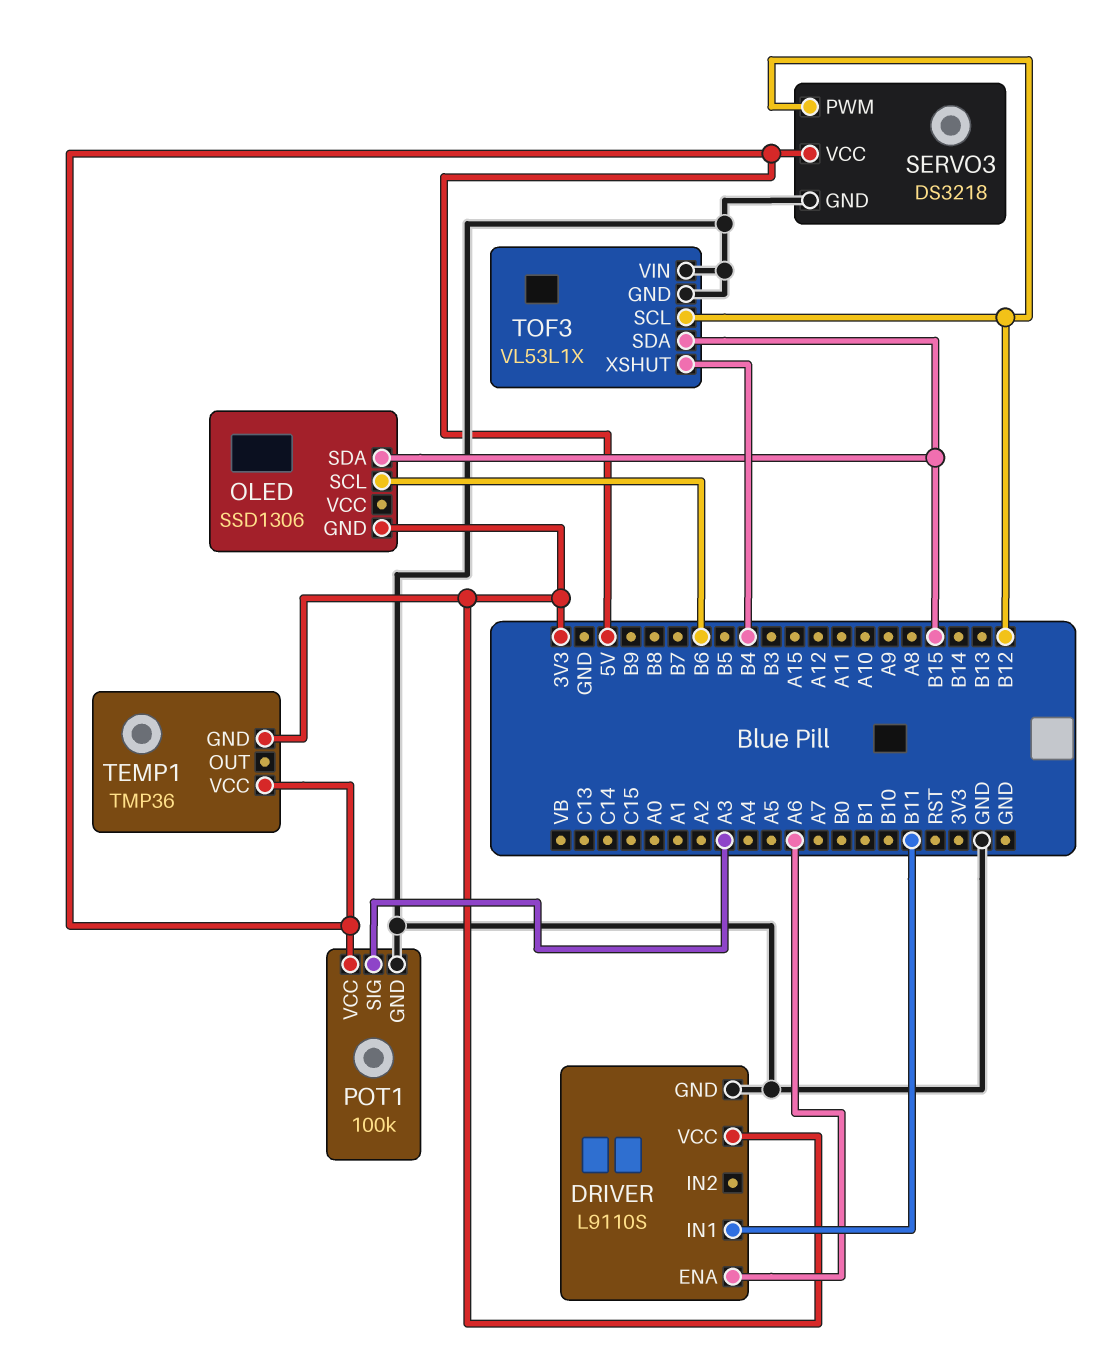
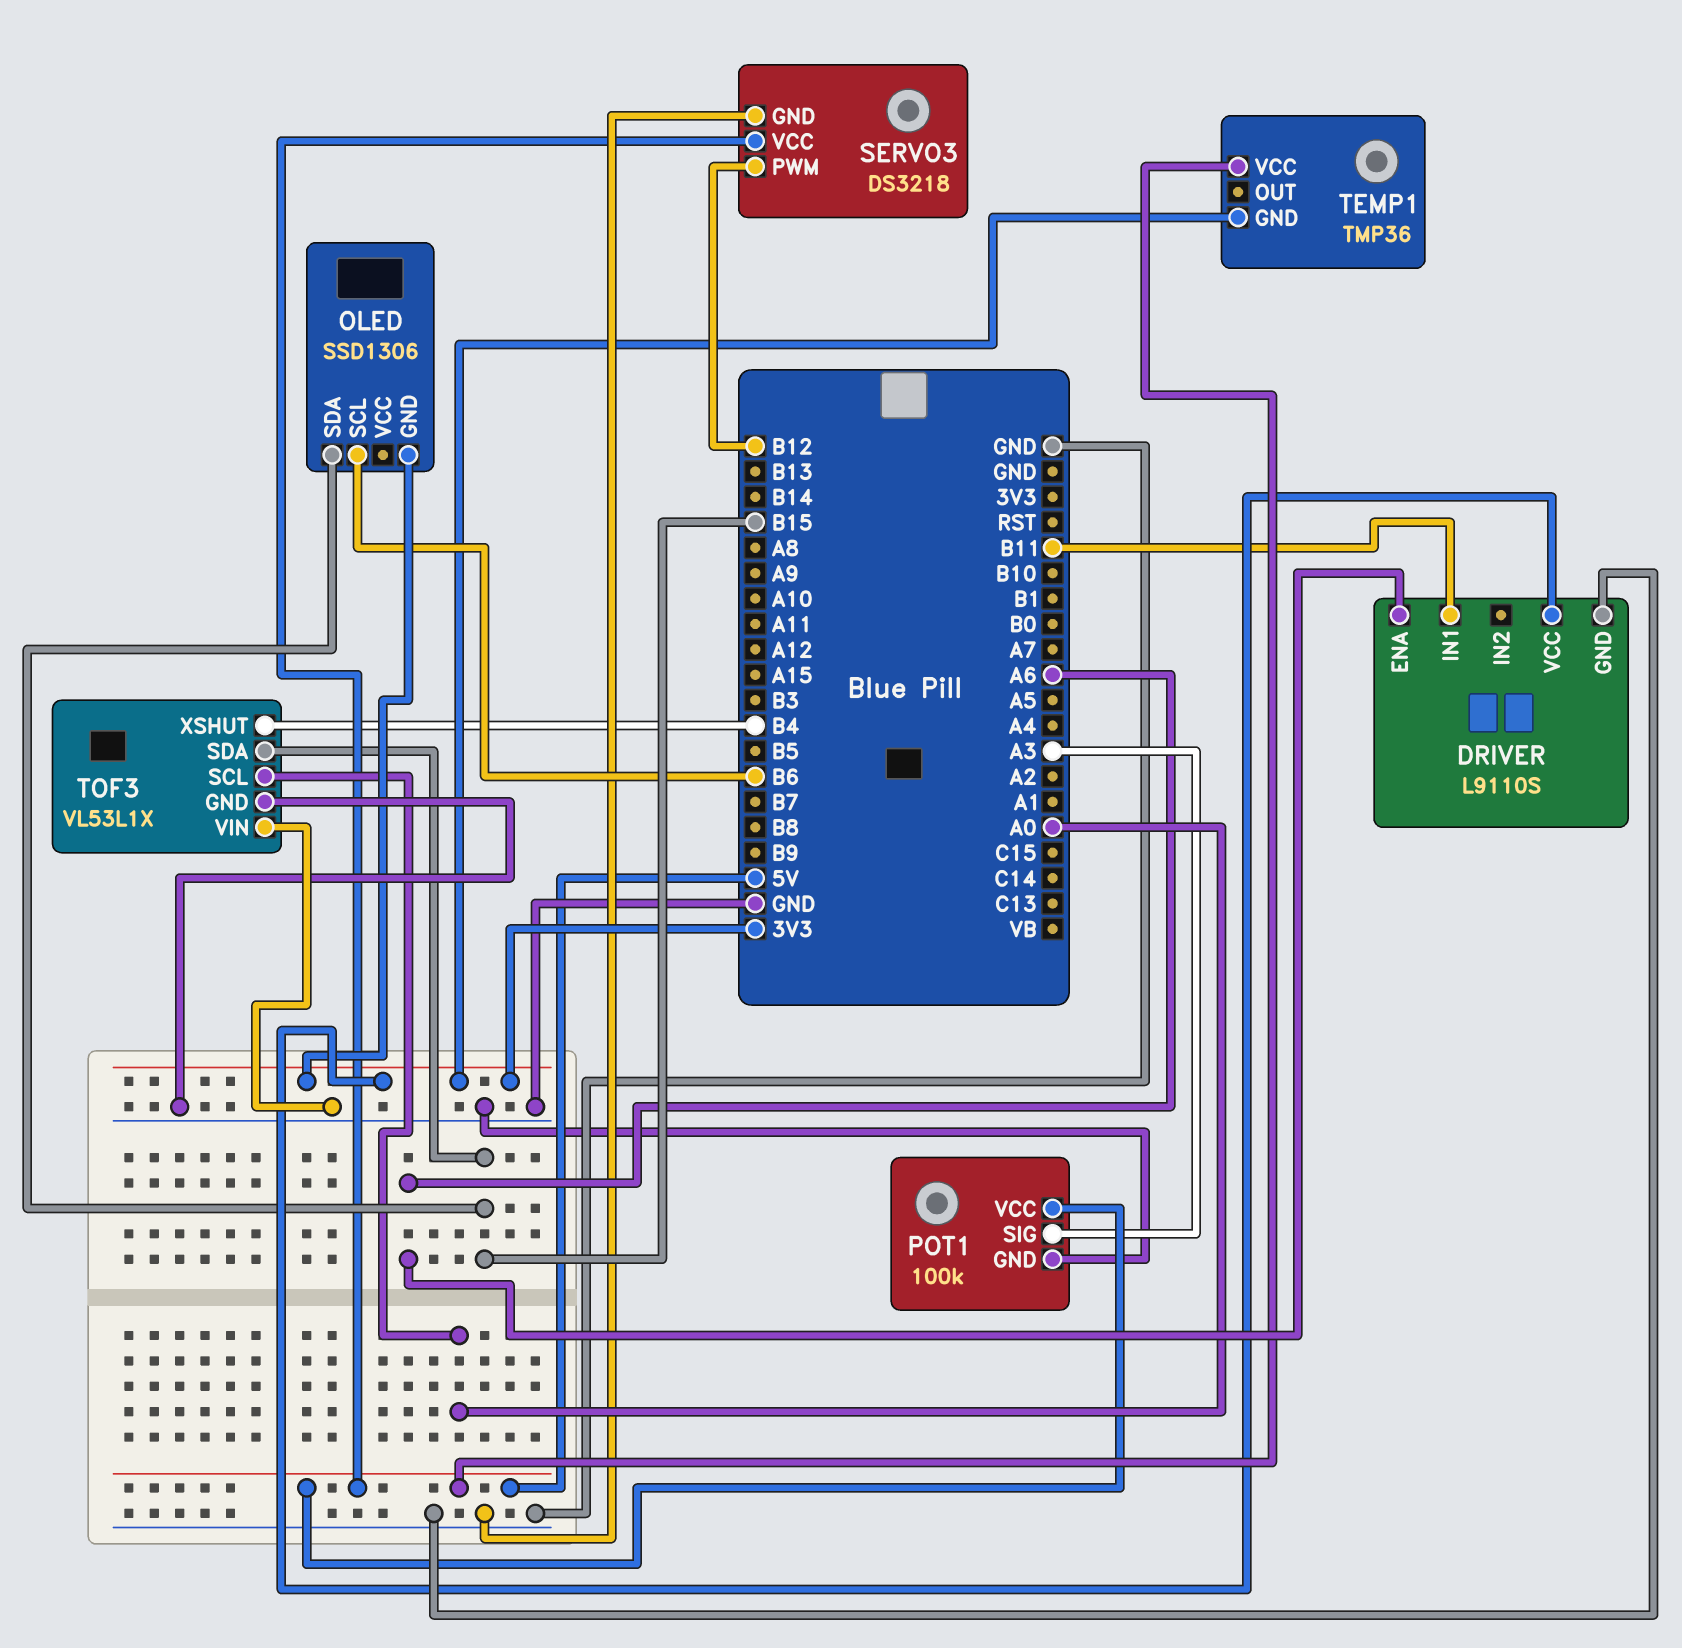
TOF3 pin SCL: B12 -> A0

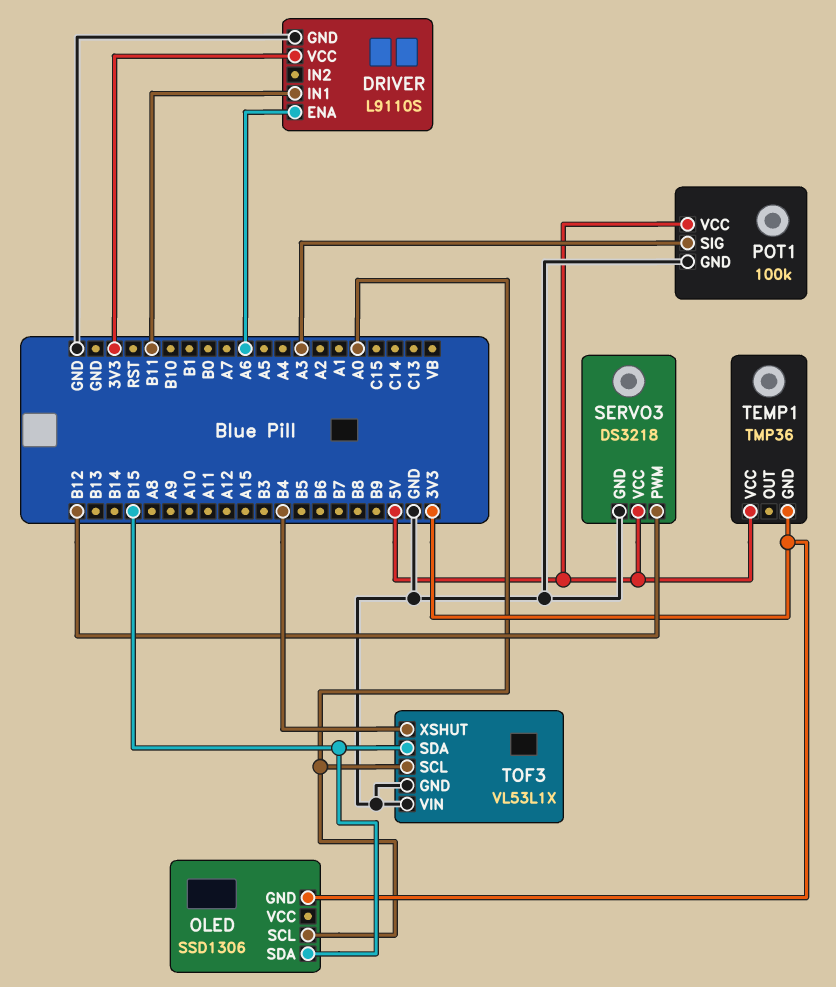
OLED pin SCL: B6 -> A0

